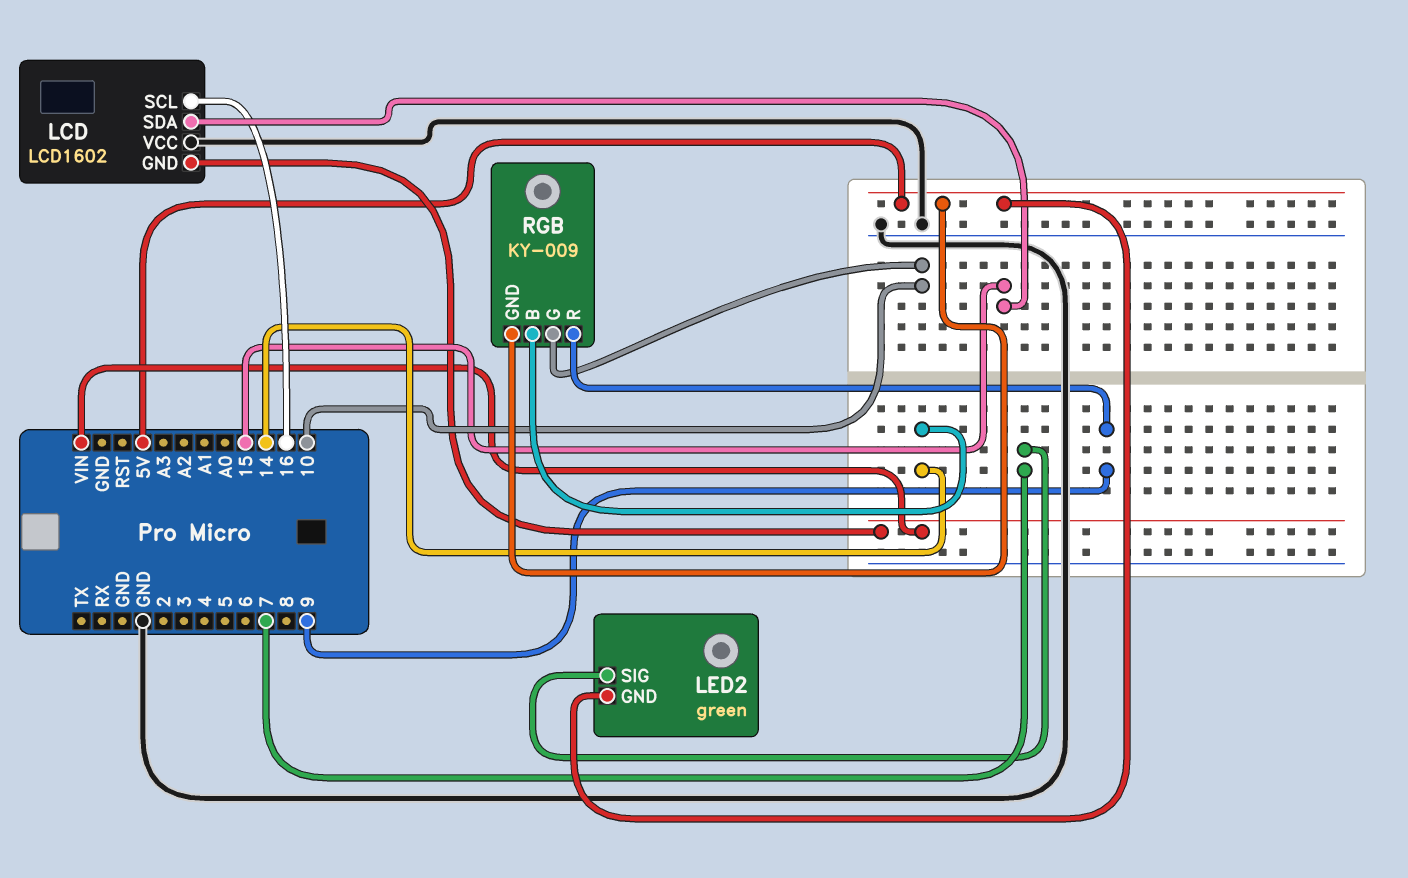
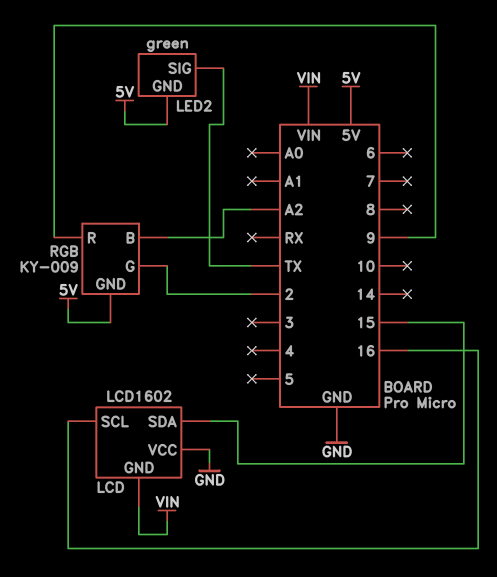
LED2 pin SIG: 7 -> TX
RGB pin B: 14 -> A2
RGB pin G: 10 -> 2

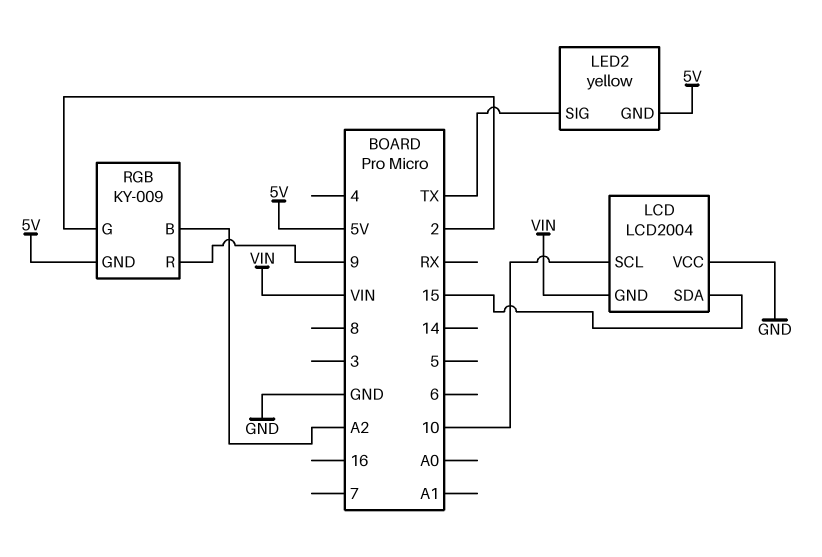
LCD: LCD1602 -> LCD2004
LCD pin SCL: 16 -> 10
LED2: green -> yellow

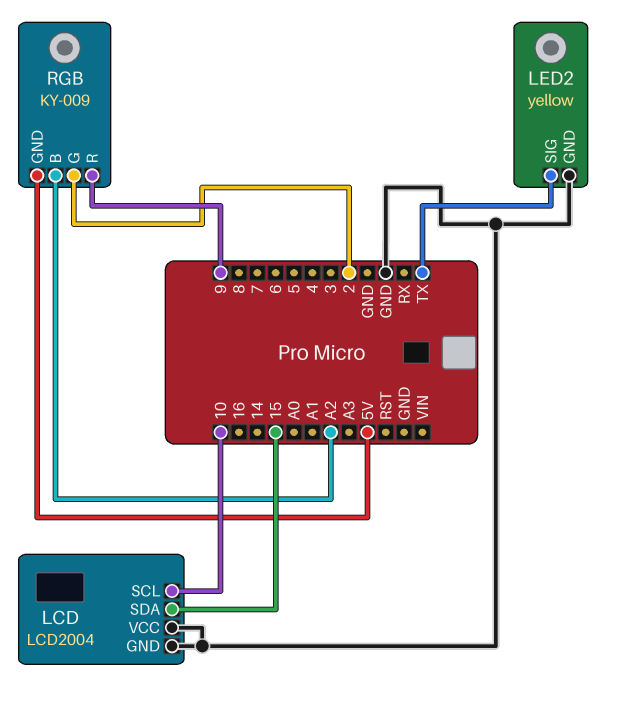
LCD pin GND: VIN -> GND
LED2 pin GND: 5V -> GND

